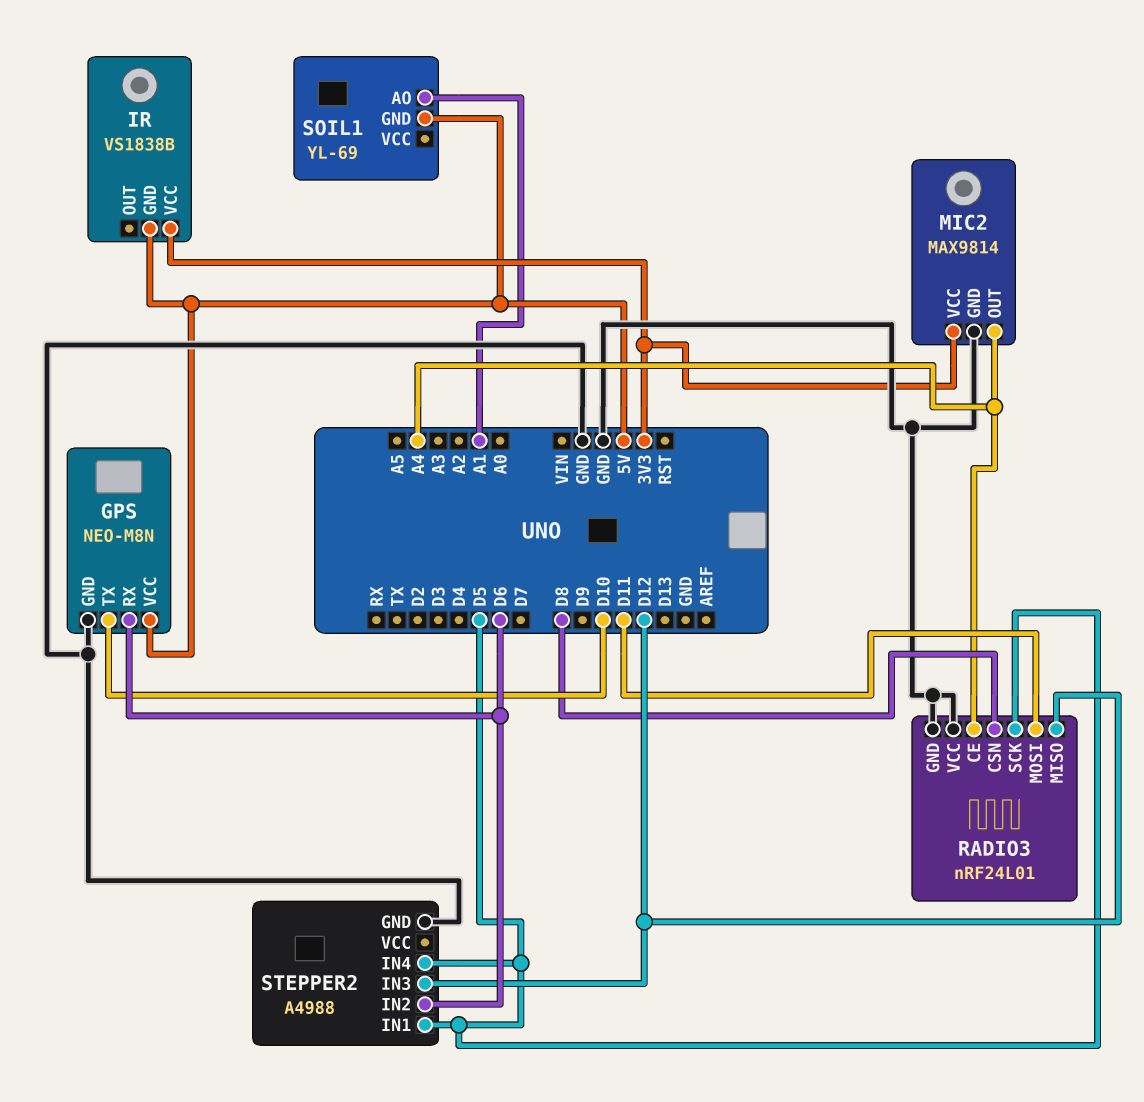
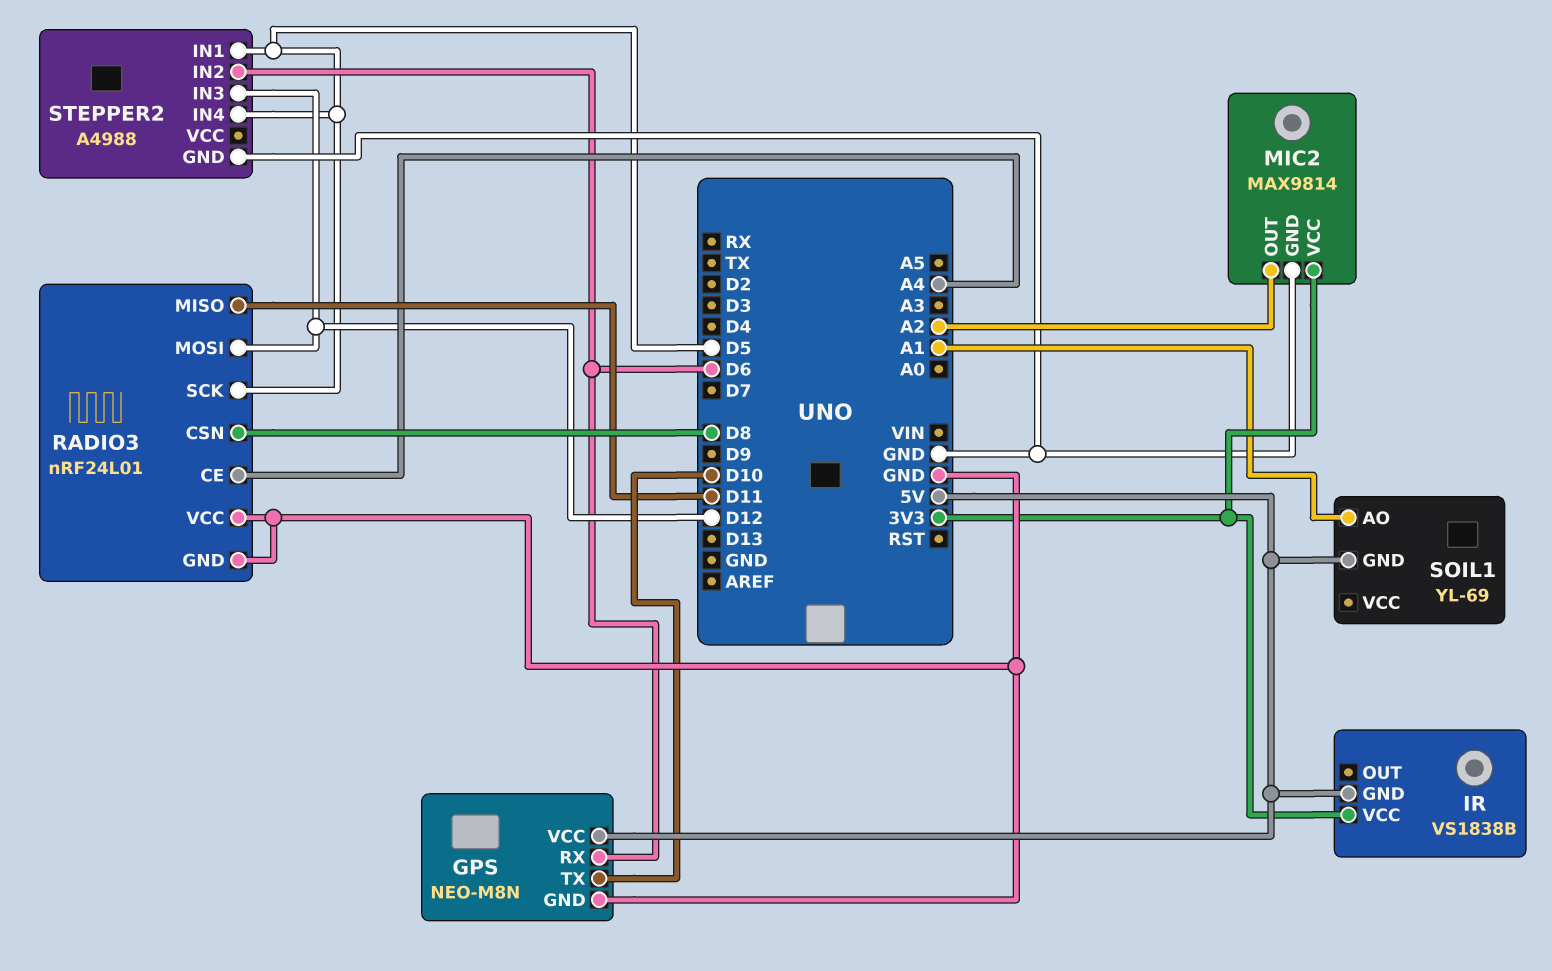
MIC2 pin OUT: A4 -> A2
RADIO3 pin MISO: D12 -> D11
RADIO3 pin MOSI: D11 -> D12

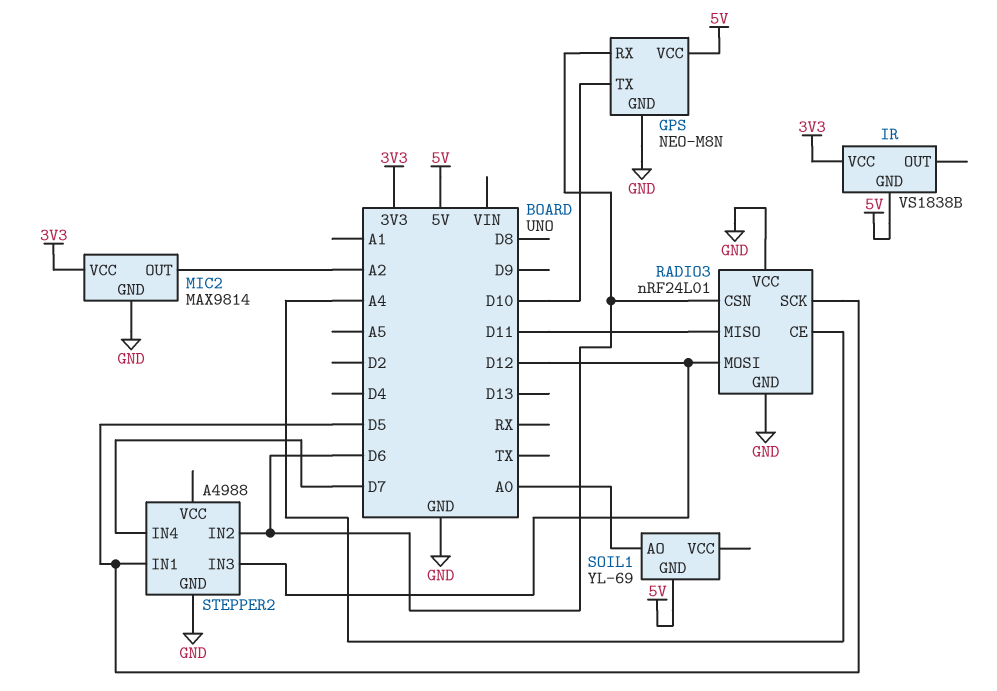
RADIO3 pin CSN: D8 -> D6
SOIL1 pin AO: A1 -> A0
STEPPER2 pin IN4: D5 -> D7

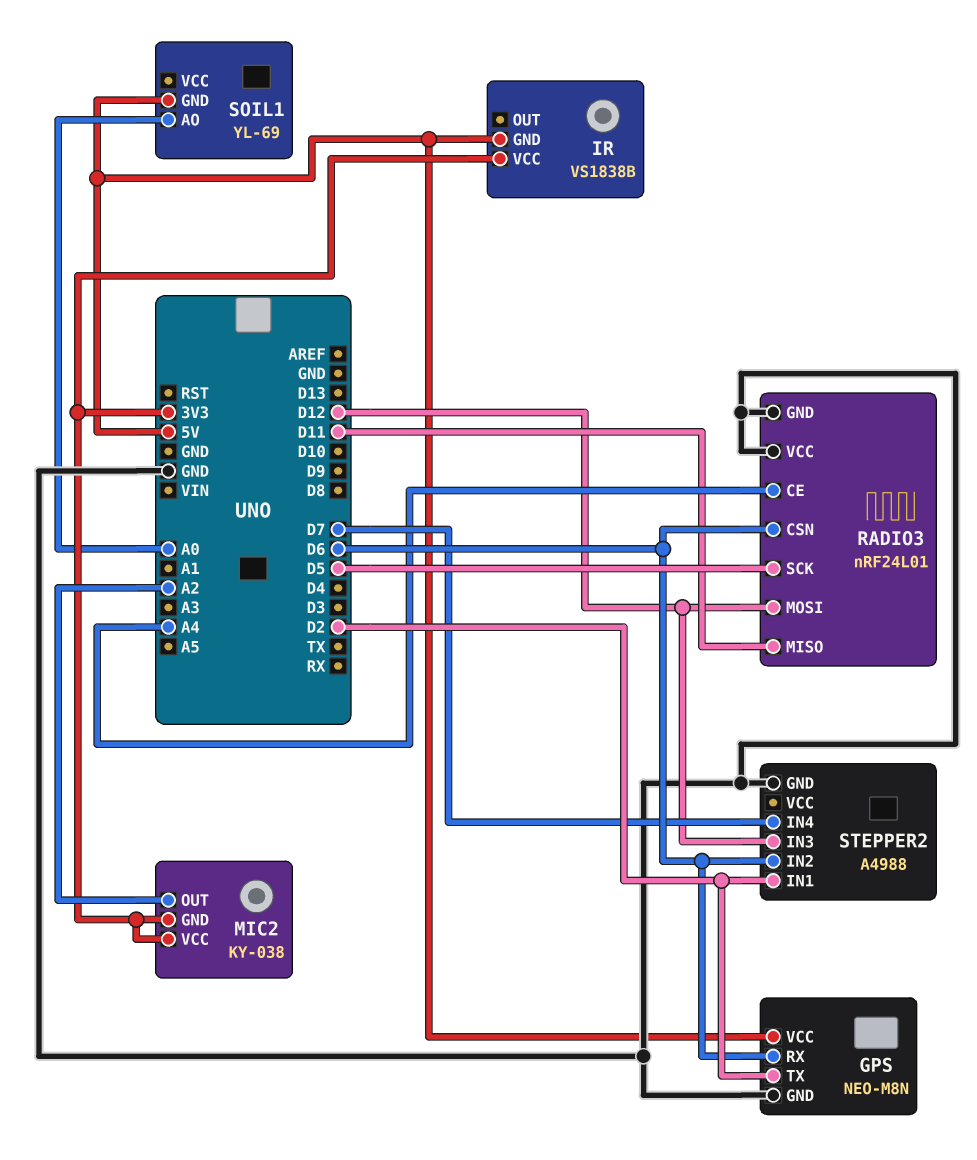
GPS pin TX: D10 -> D2
MIC2: MAX9814 -> KY-038
MIC2 pin GND: GND -> 3V3
STEPPER2 pin IN1: D5 -> D2

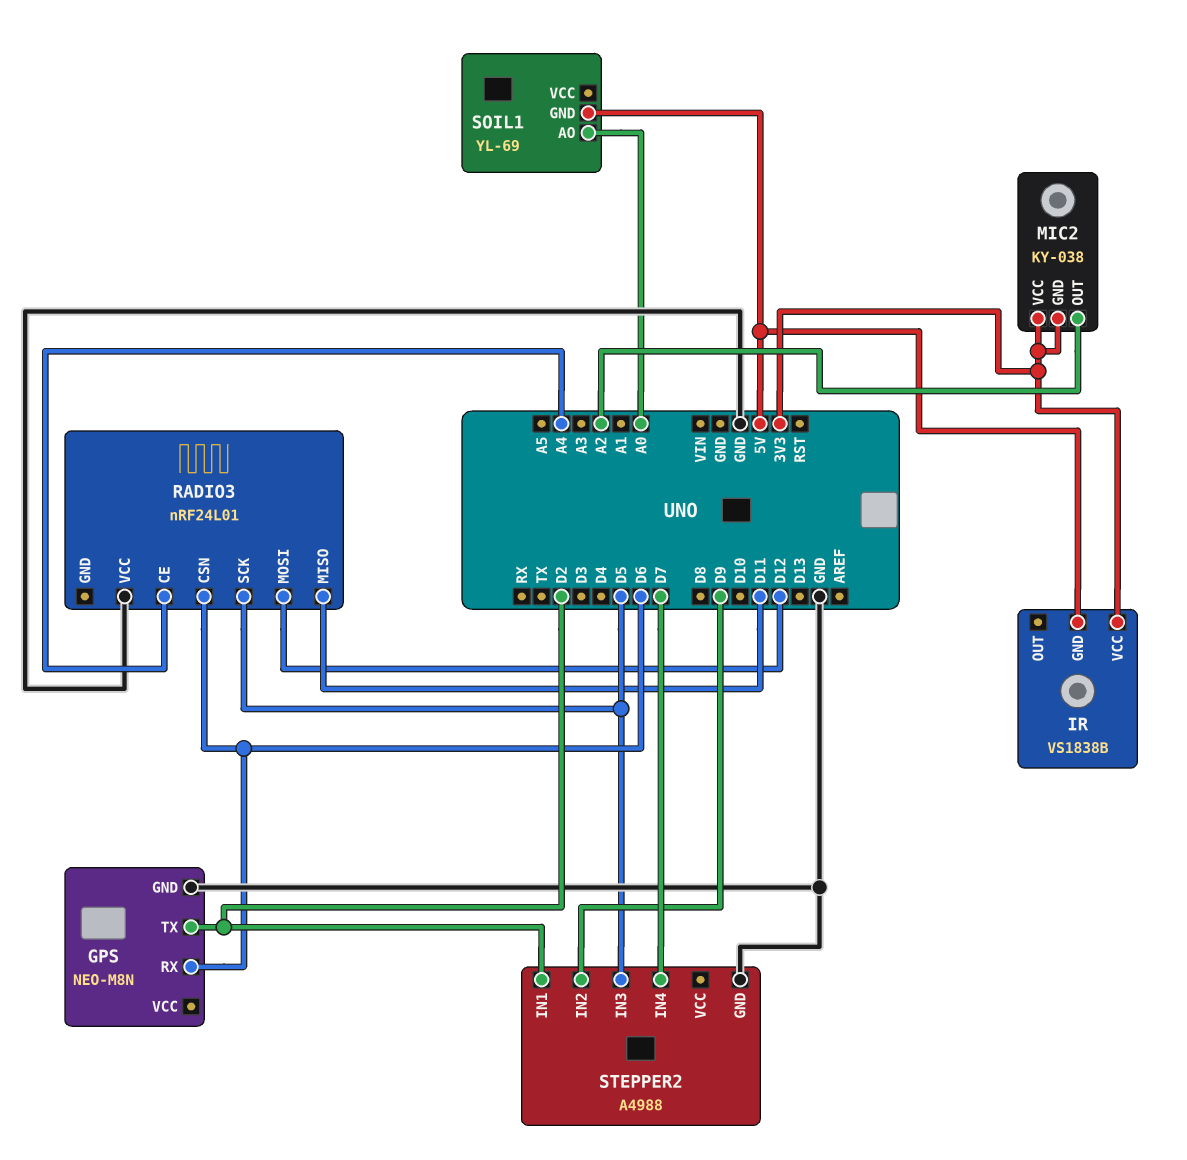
GPS pin VCC: 5V -> none
RADIO3 pin GND: GND -> none
STEPPER2 pin IN2: D6 -> D9
STEPPER2 pin IN3: D12 -> D5

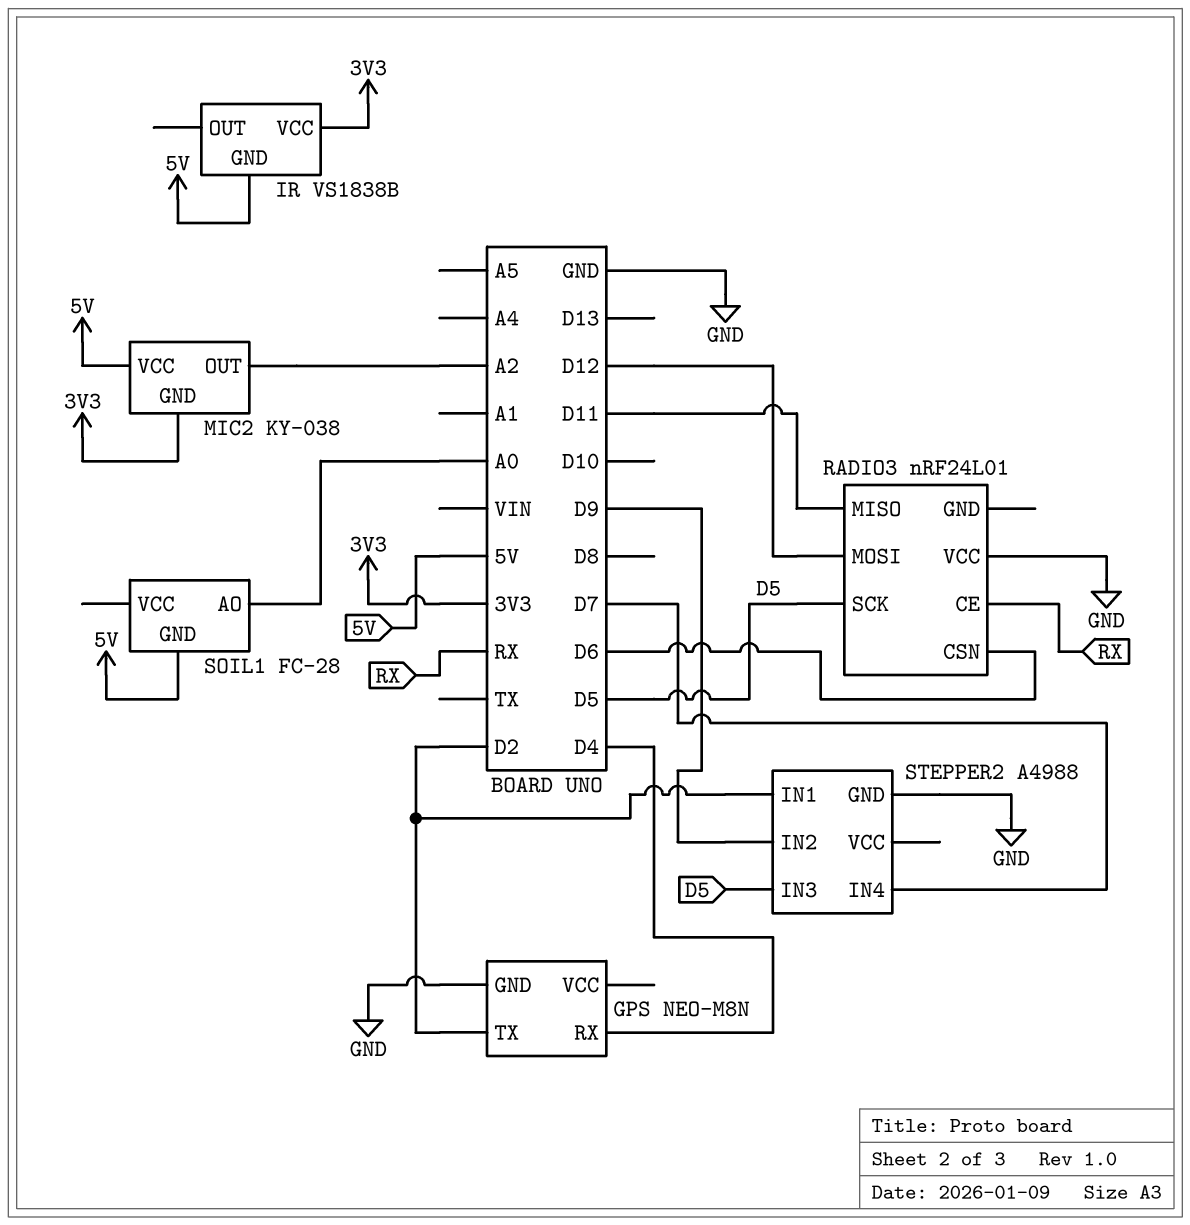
GPS pin RX: D6 -> D4
MIC2 pin VCC: 3V3 -> 5V
RADIO3 pin CE: A4 -> RX
SOIL1: YL-69 -> FC-28

